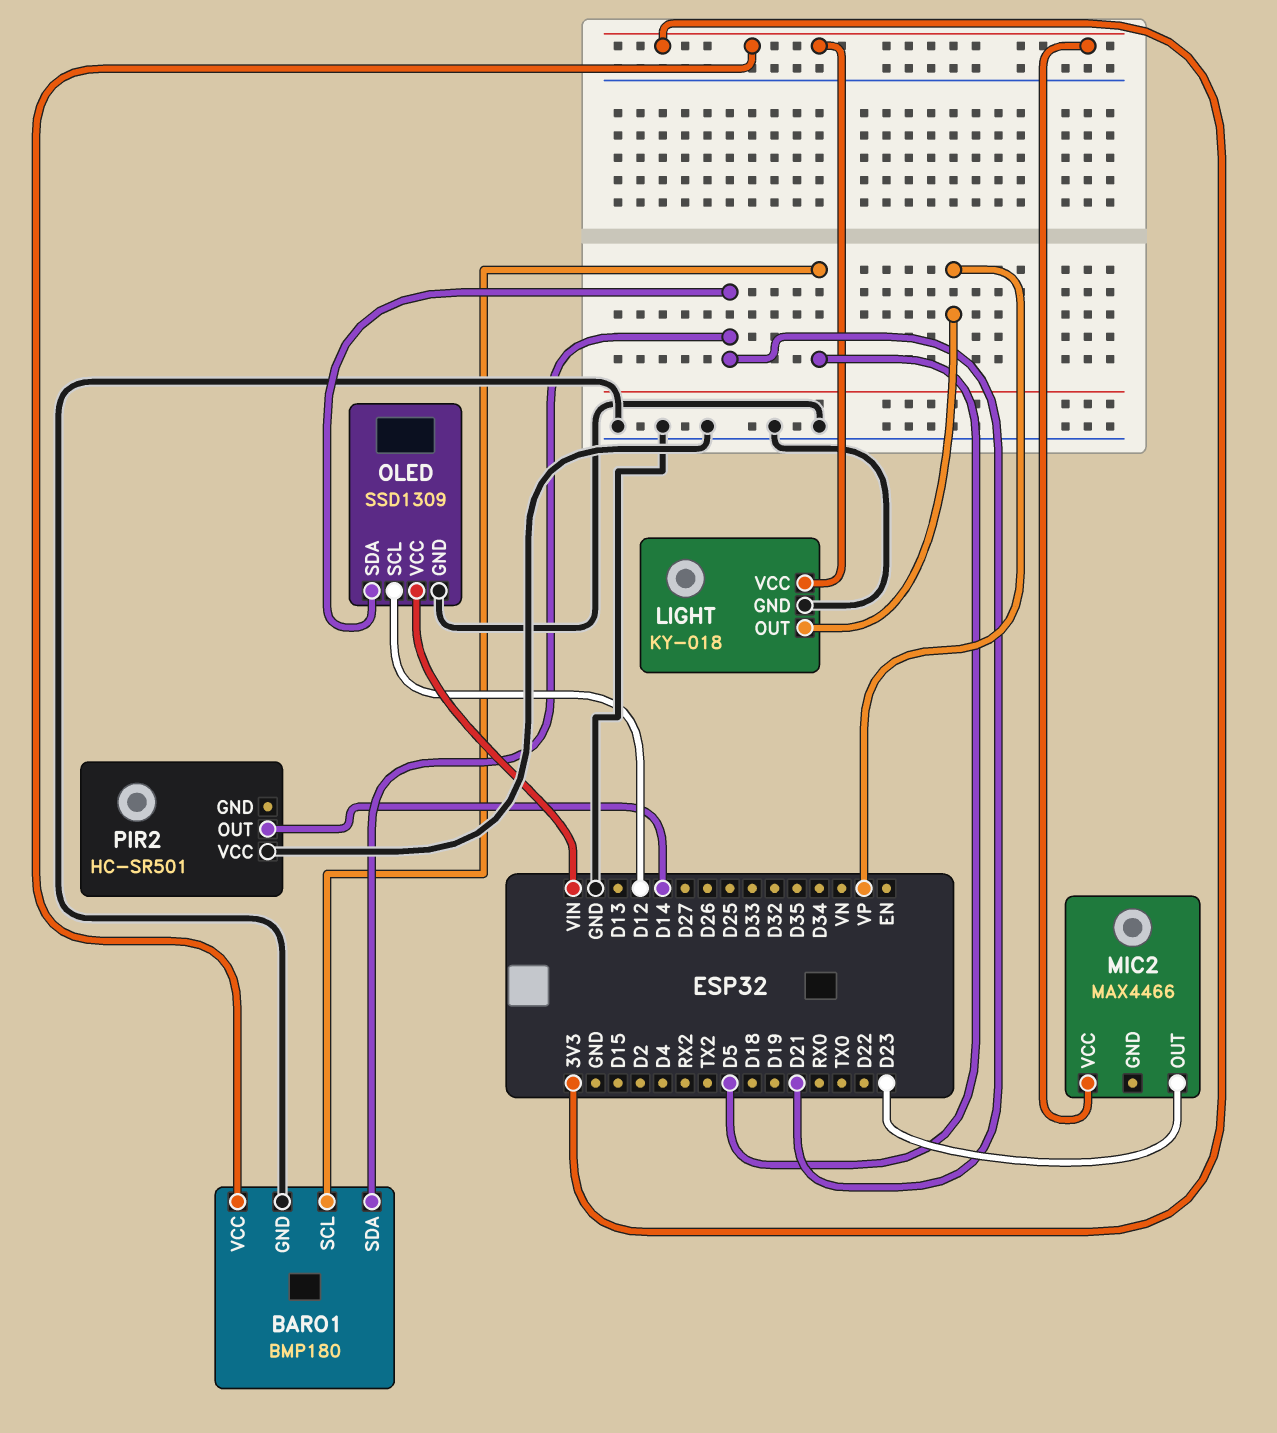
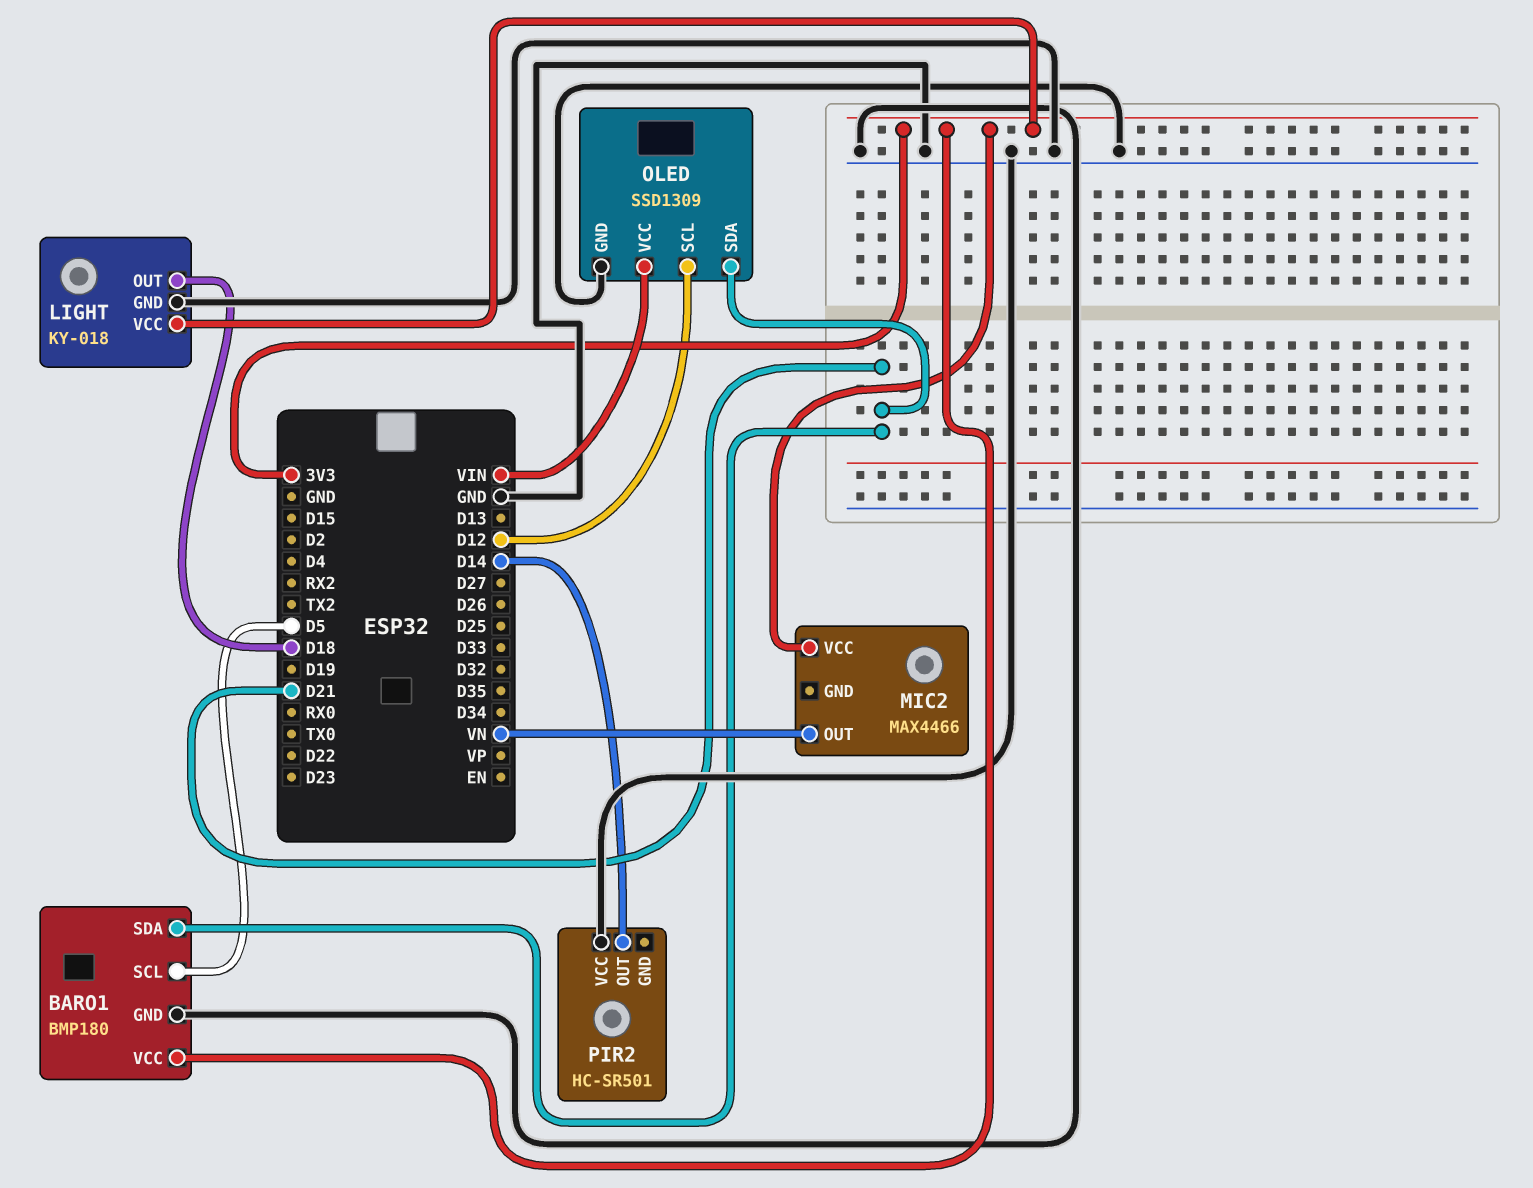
LIGHT pin OUT: VP -> D18
MIC2 pin OUT: D23 -> VN

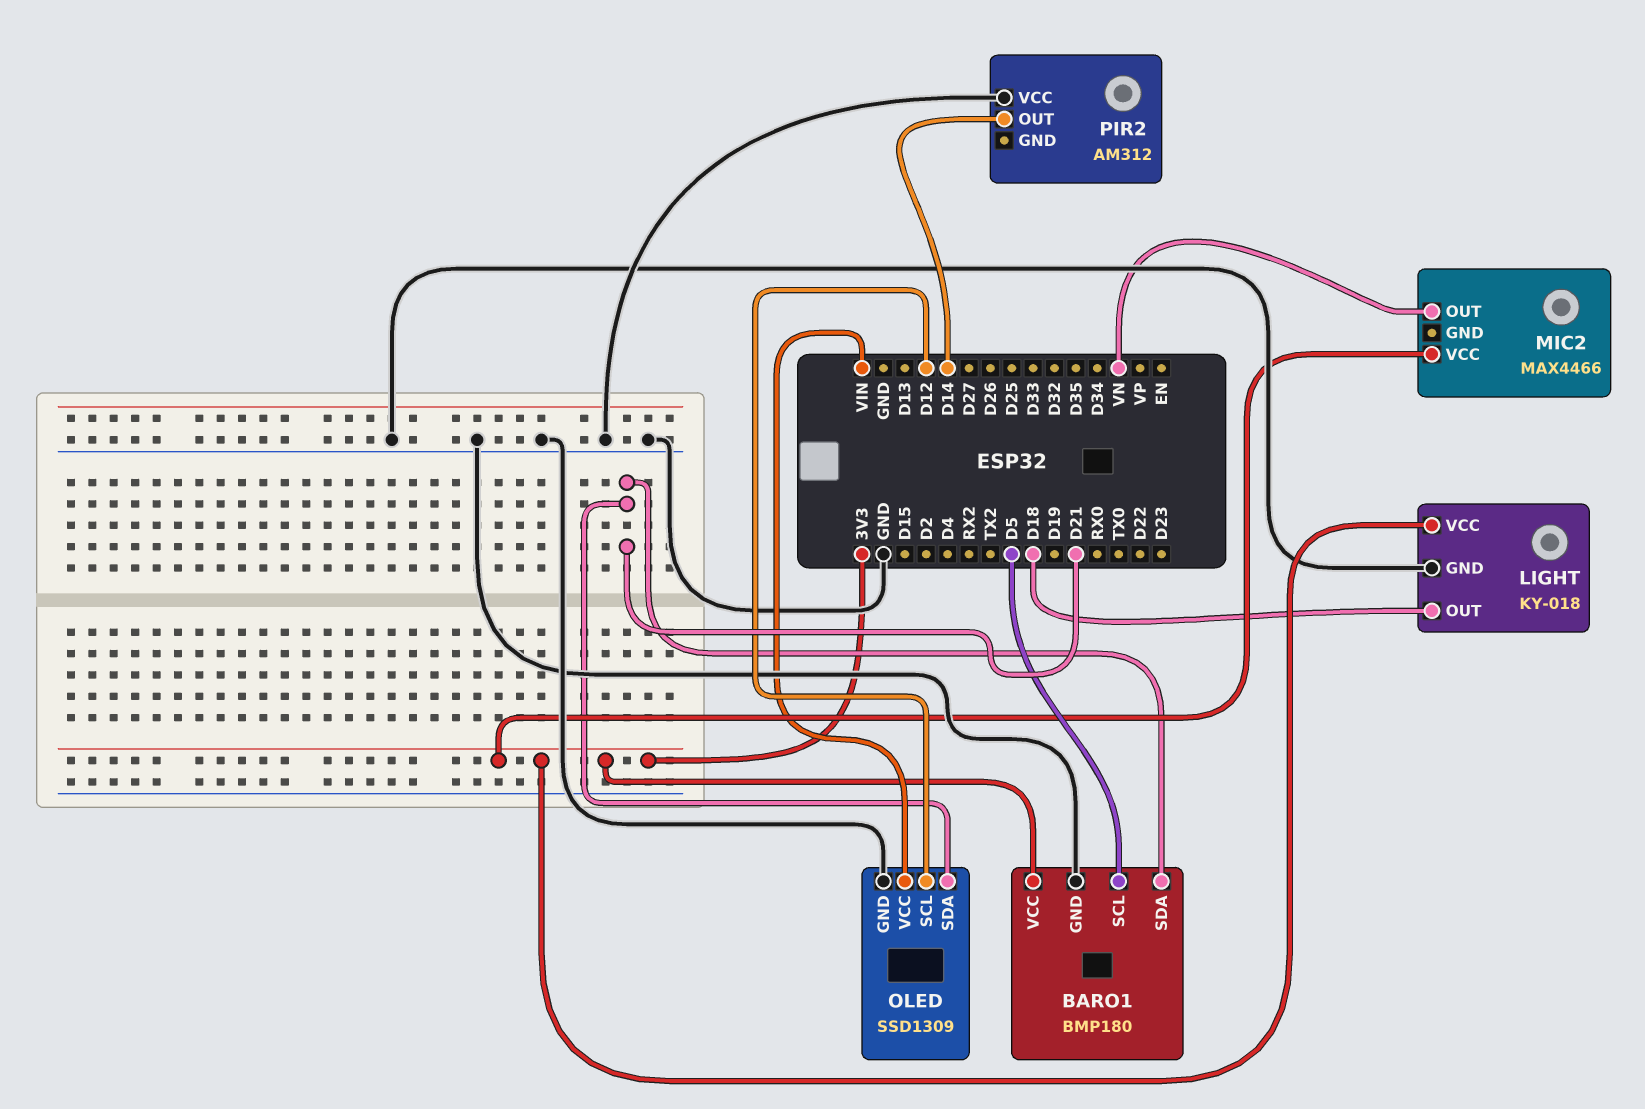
PIR2: HC-SR501 -> AM312

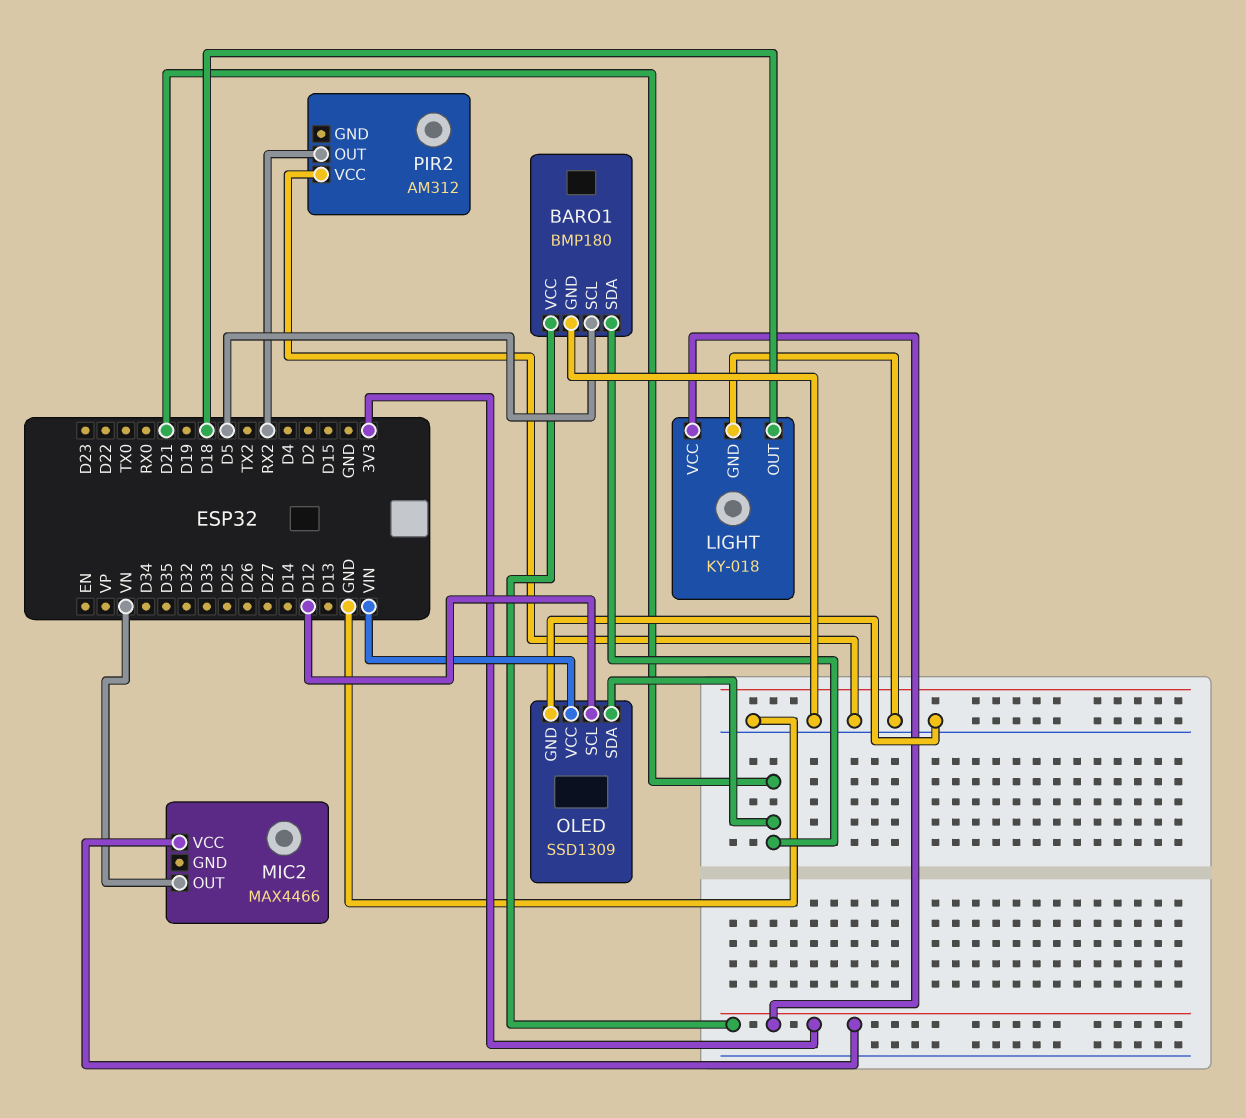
PIR2 pin OUT: D14 -> RX2

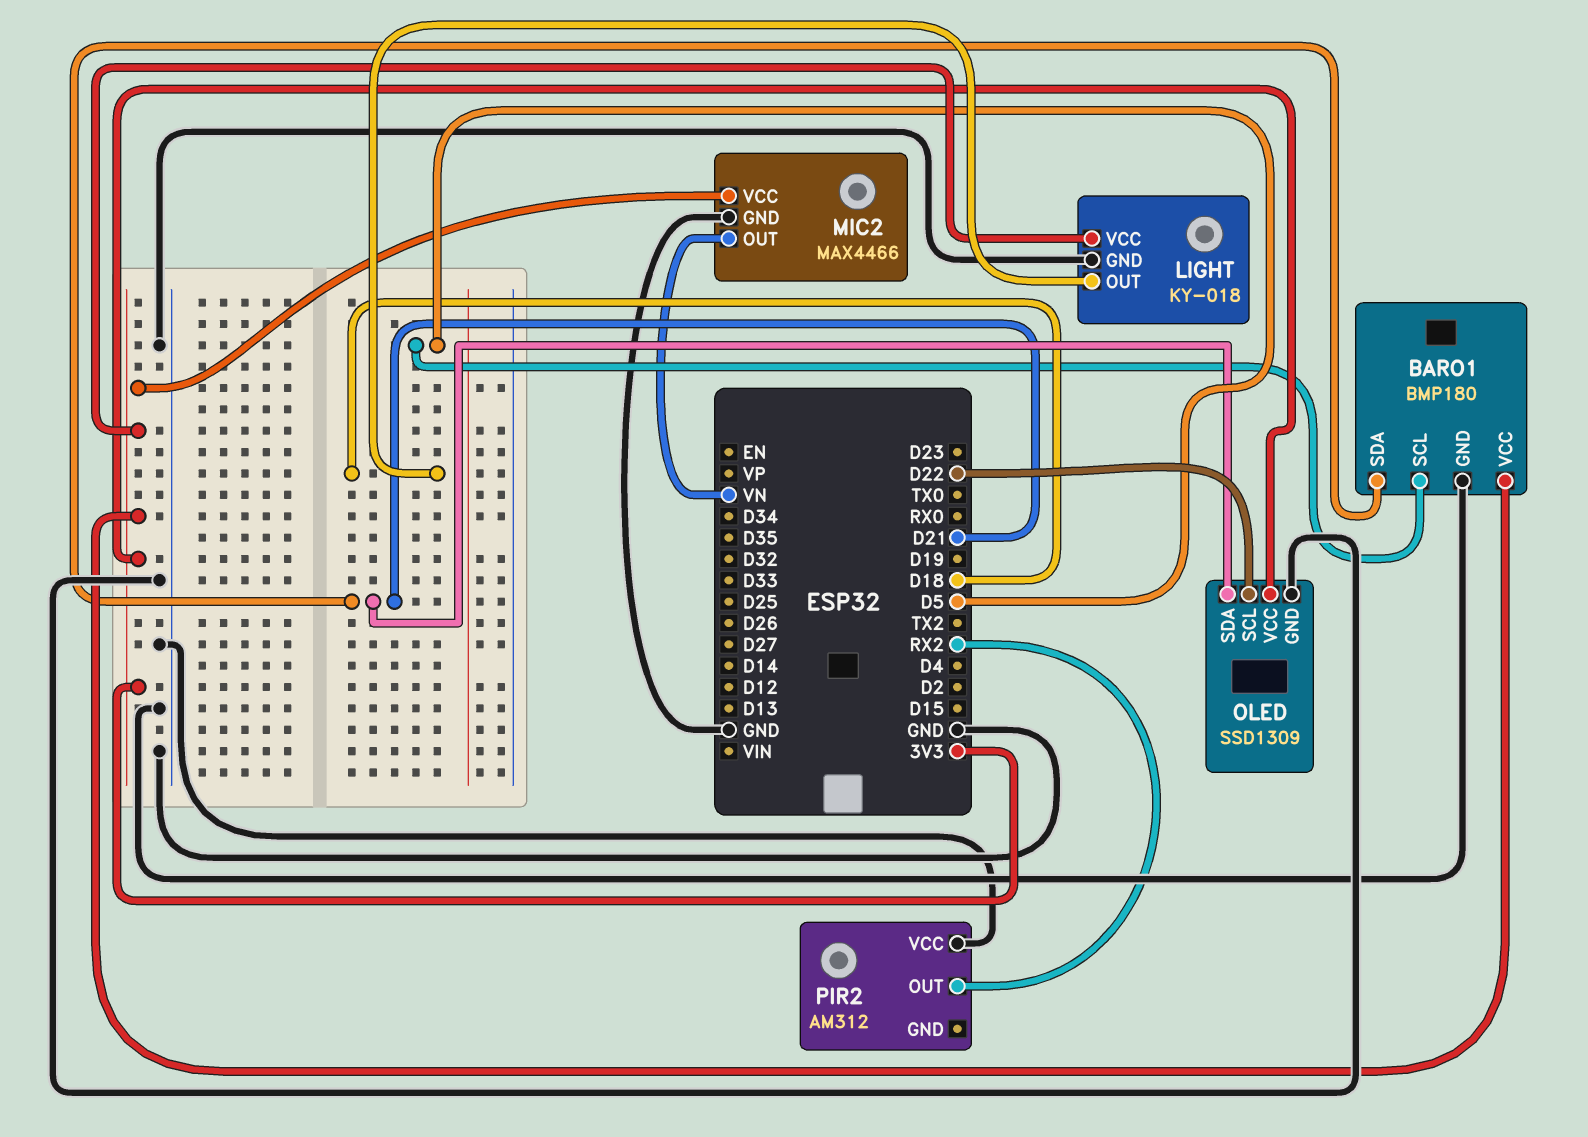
MIC2 pin GND: none -> GND
OLED pin SCL: D12 -> D22
OLED pin VCC: VIN -> 3V3

